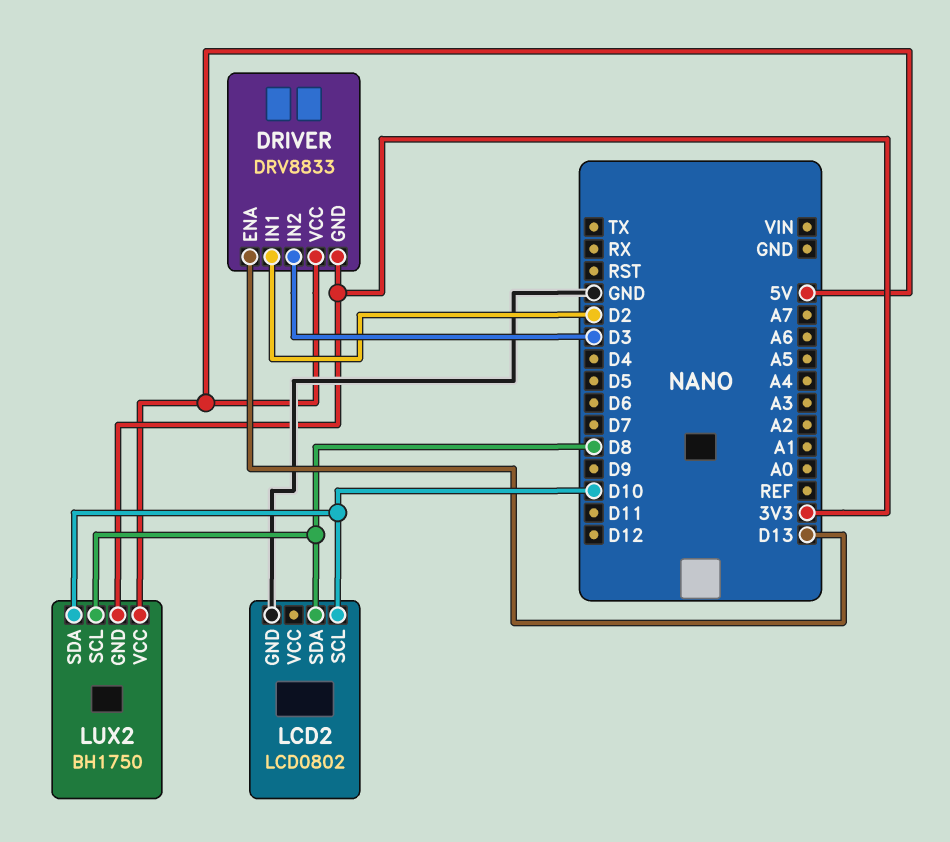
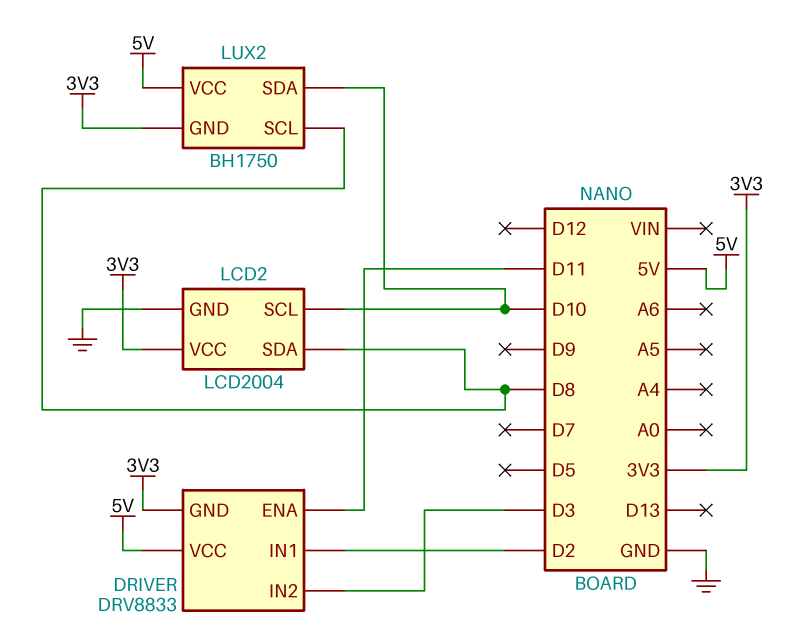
DRIVER pin ENA: D13 -> D11
LCD2: LCD0802 -> LCD2004
LCD2 pin VCC: none -> 3V3

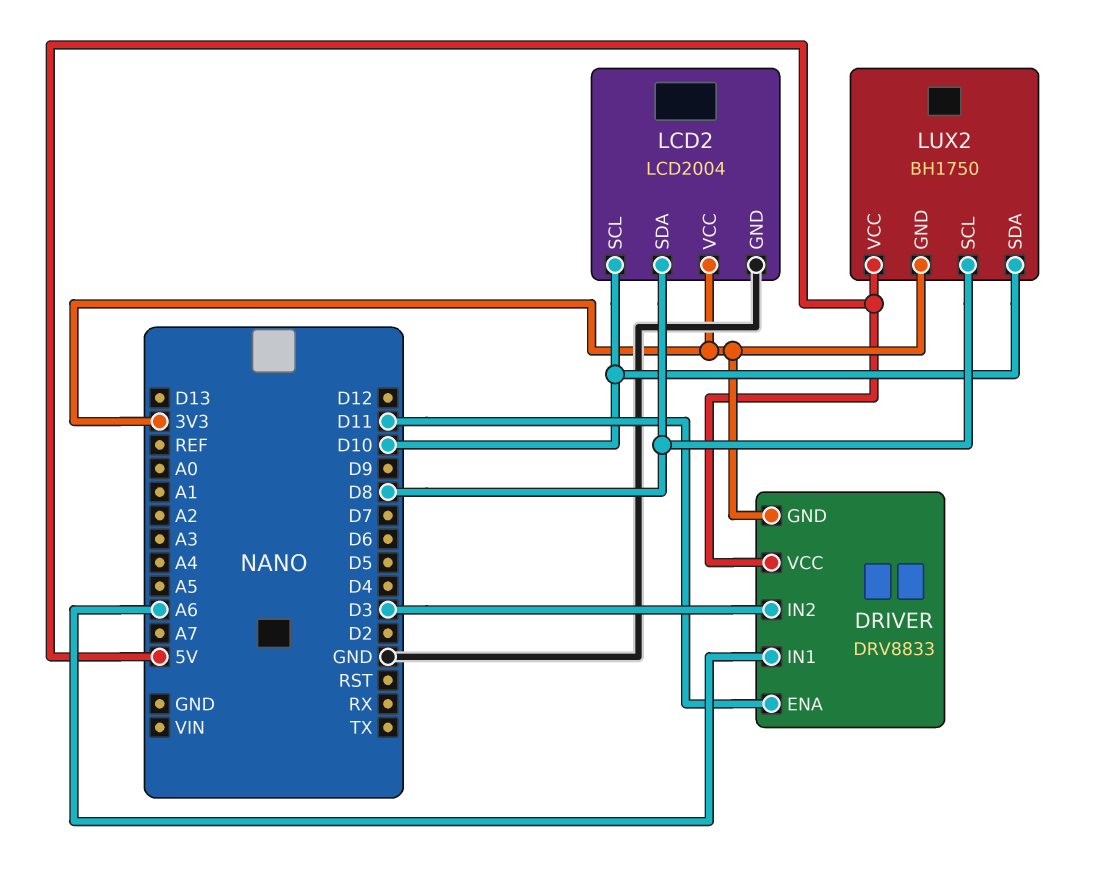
DRIVER pin IN1: D2 -> A6

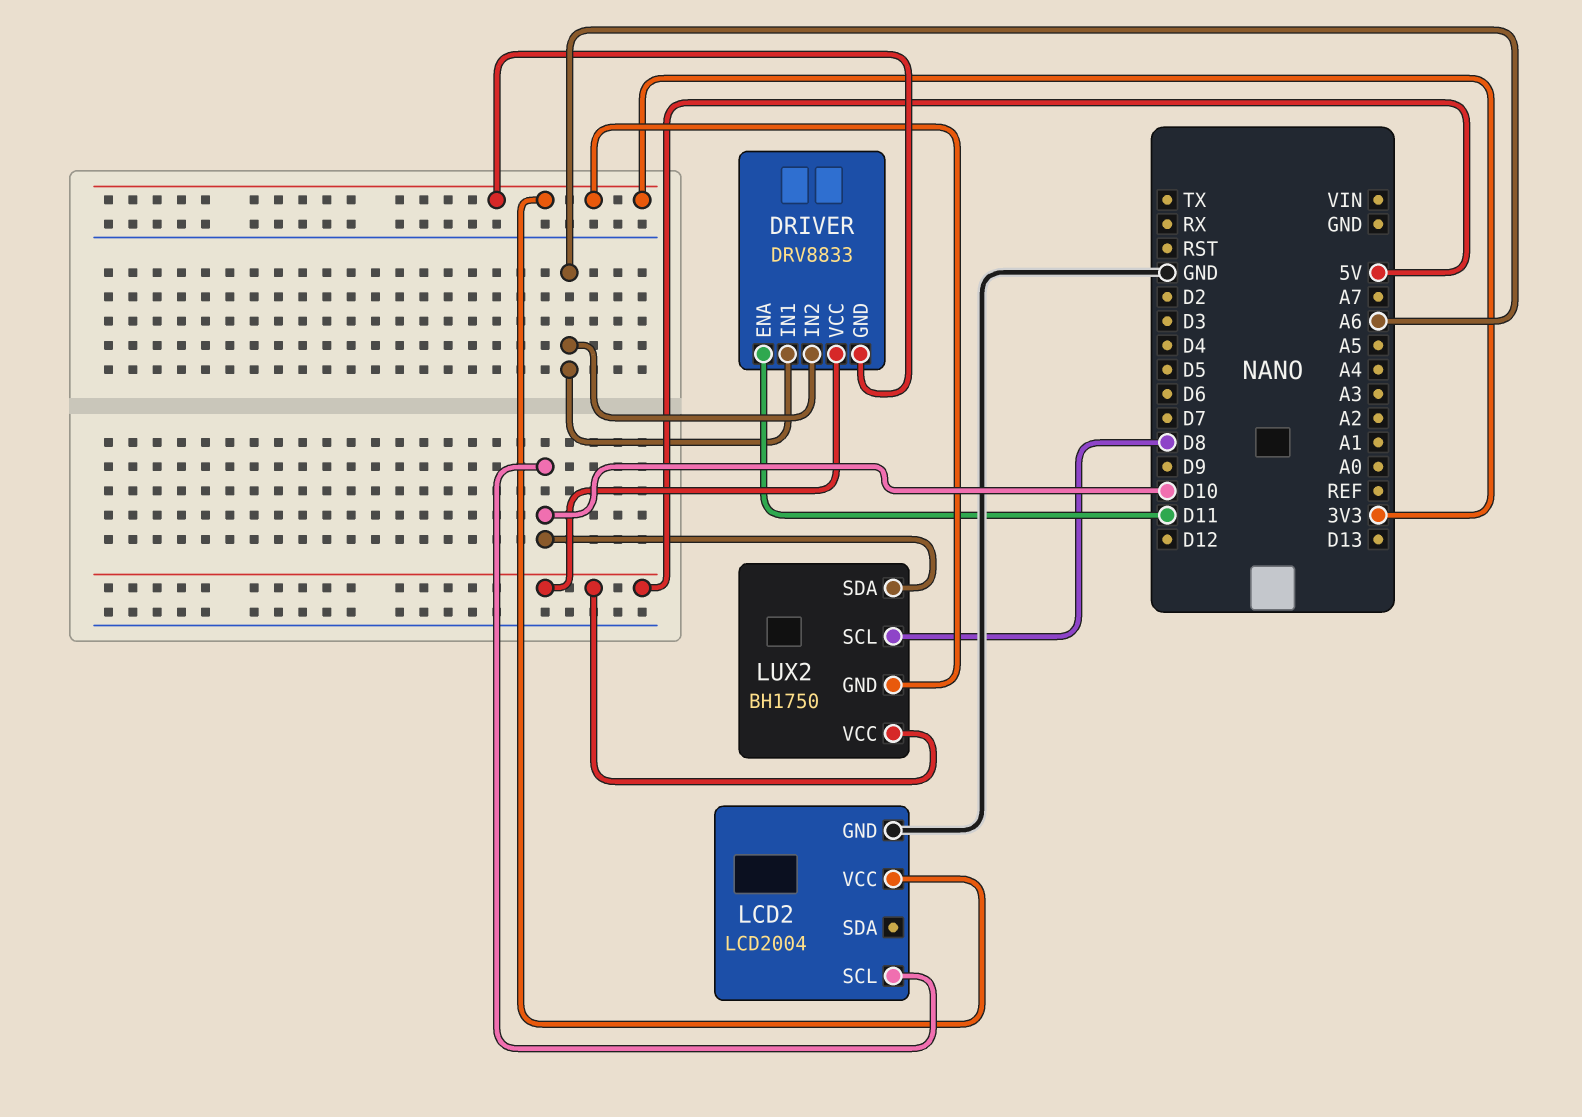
DRIVER pin IN2: D3 -> A6
LCD2 pin SDA: D8 -> none

